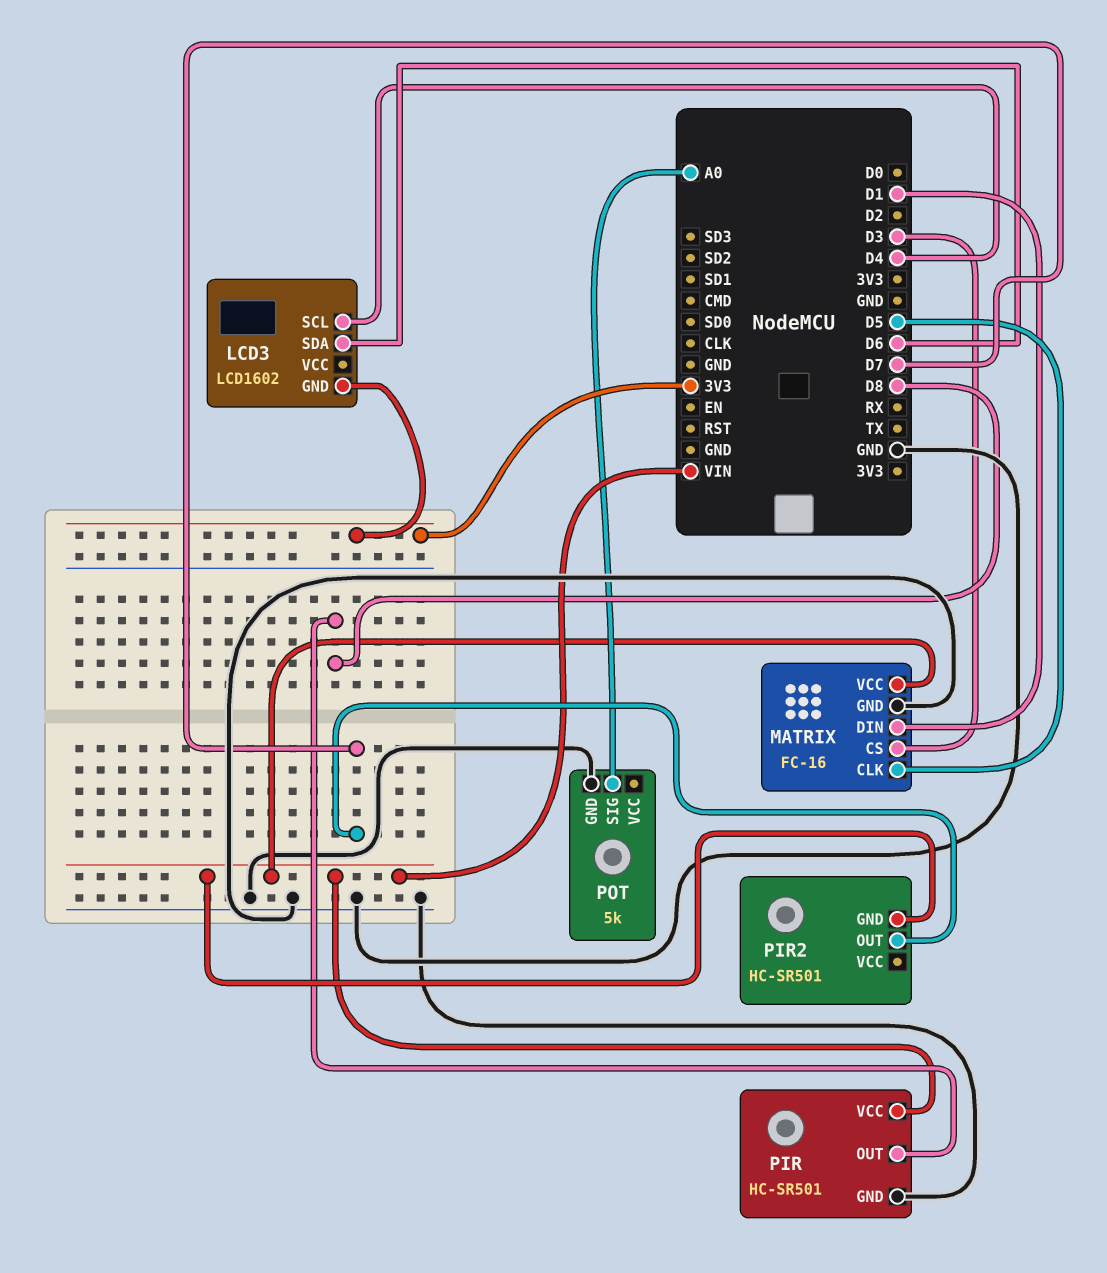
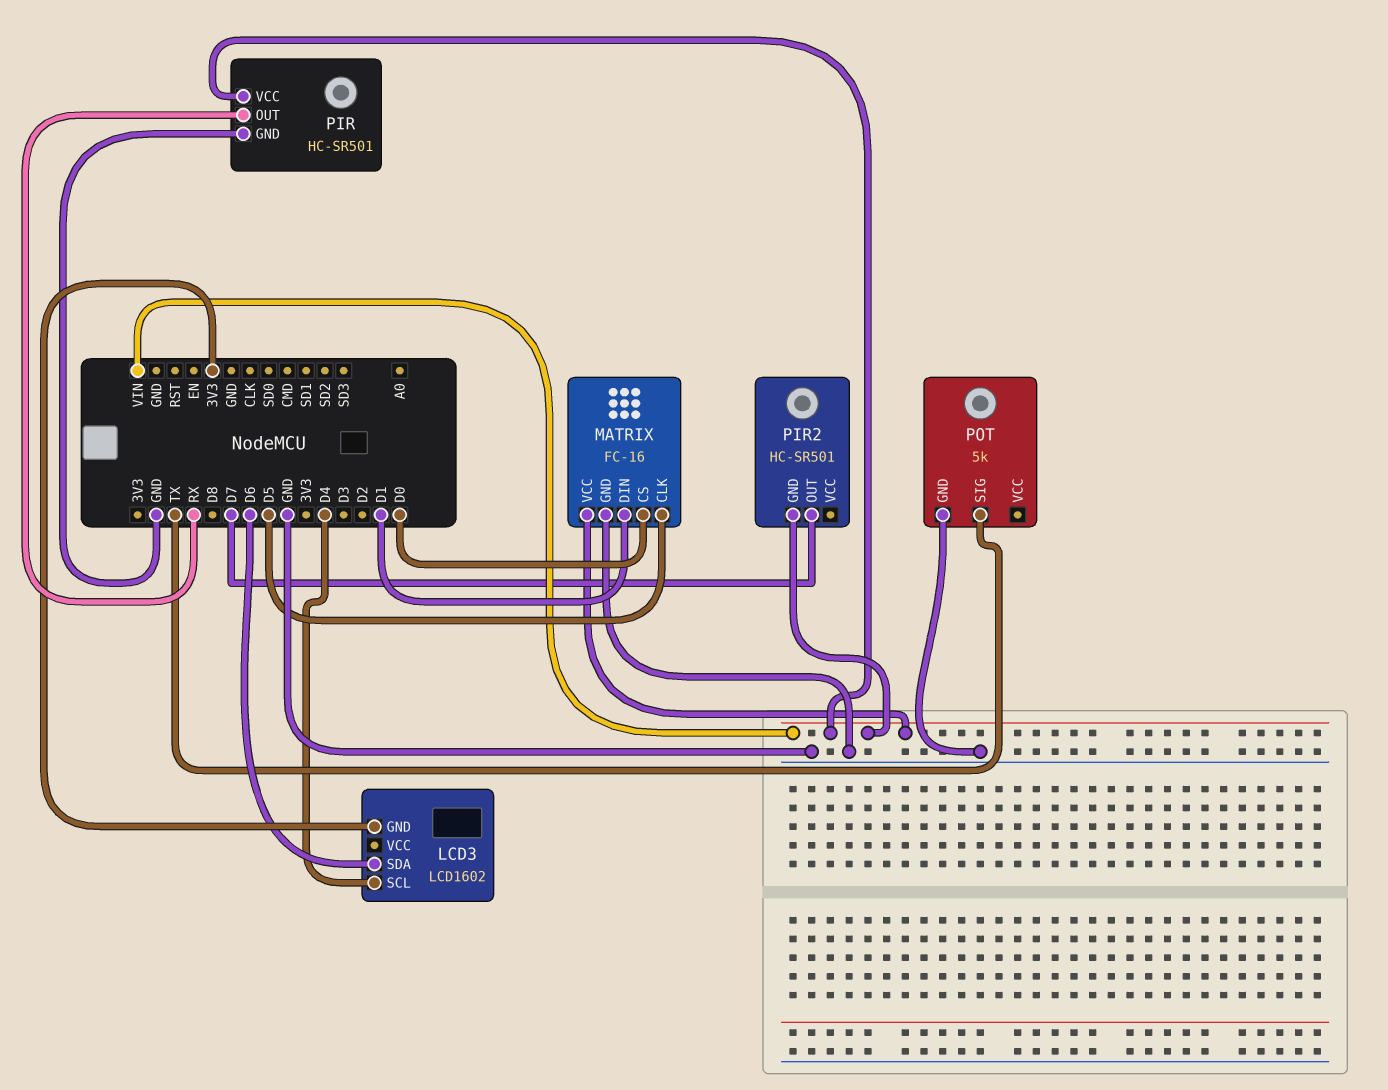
MATRIX pin CS: D3 -> D0
PIR pin OUT: D8 -> RX
POT pin SIG: A0 -> TX

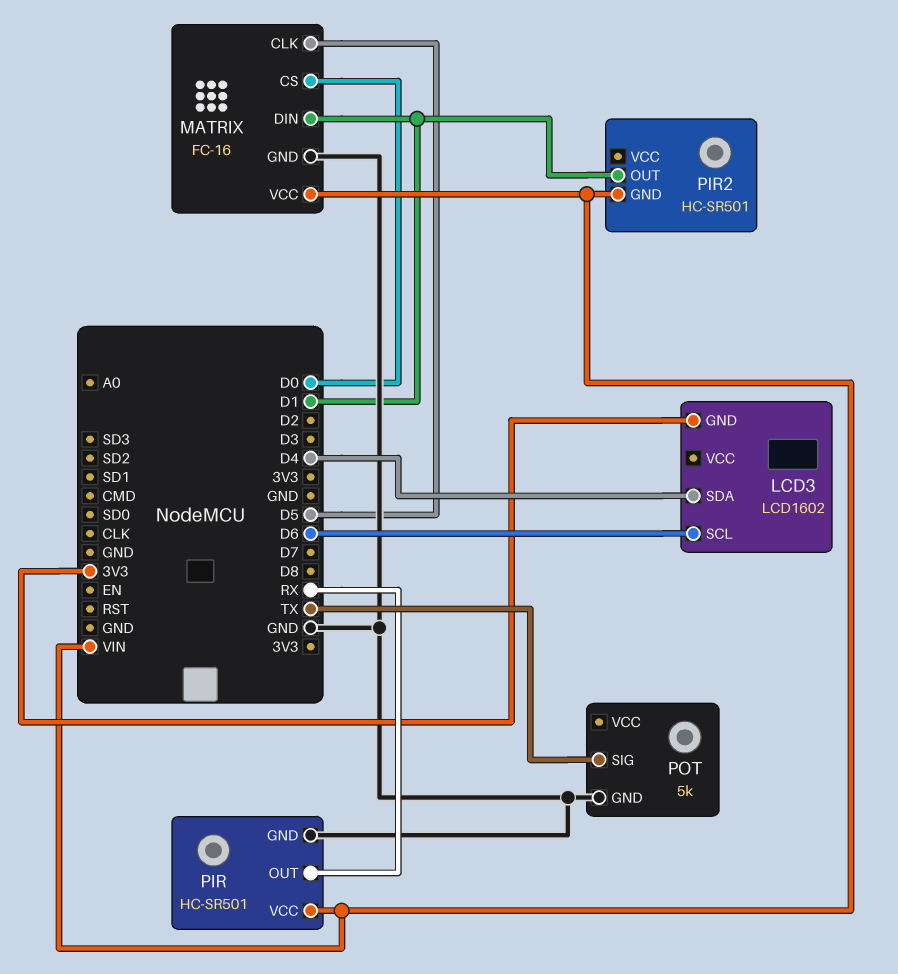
LCD3 pin SCL: D4 -> D6
LCD3 pin SDA: D6 -> D4
PIR2 pin OUT: D7 -> D1

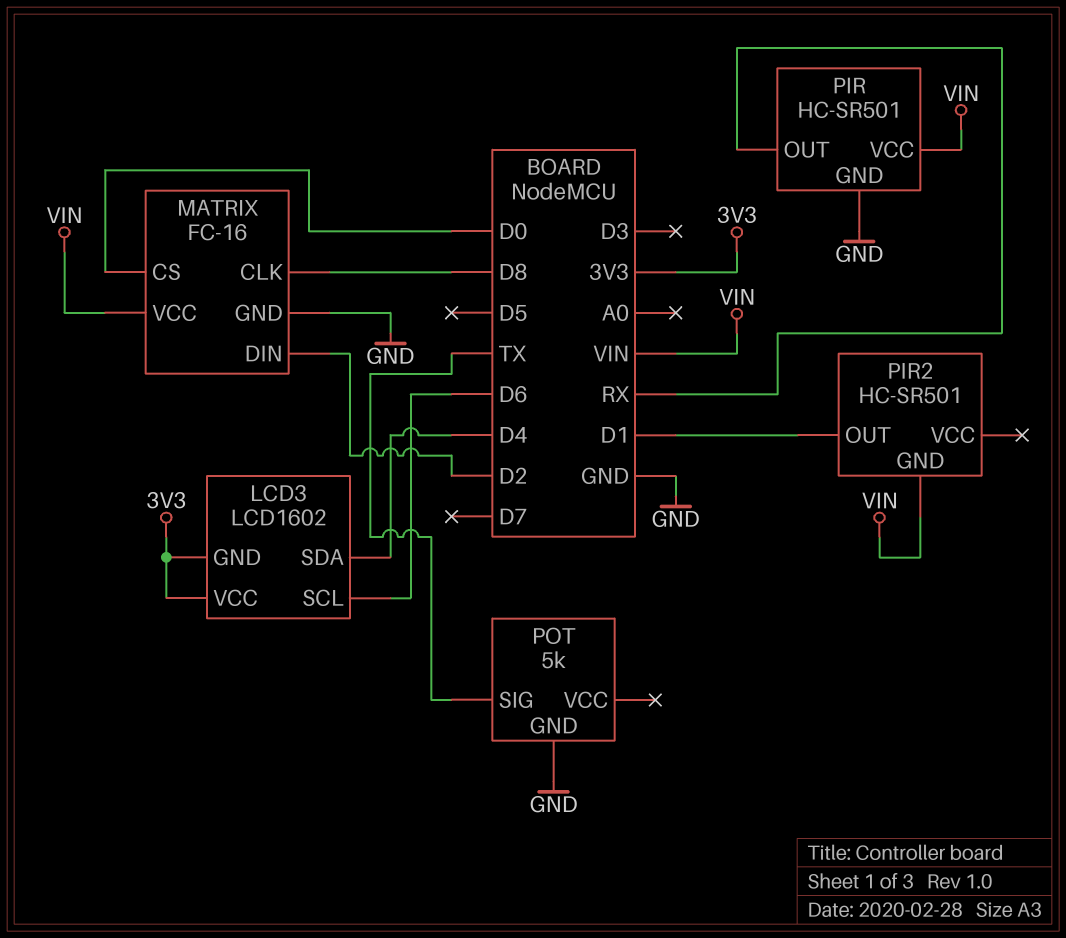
LCD3 pin VCC: none -> 3V3
MATRIX pin CLK: D5 -> D8
MATRIX pin DIN: D1 -> D2

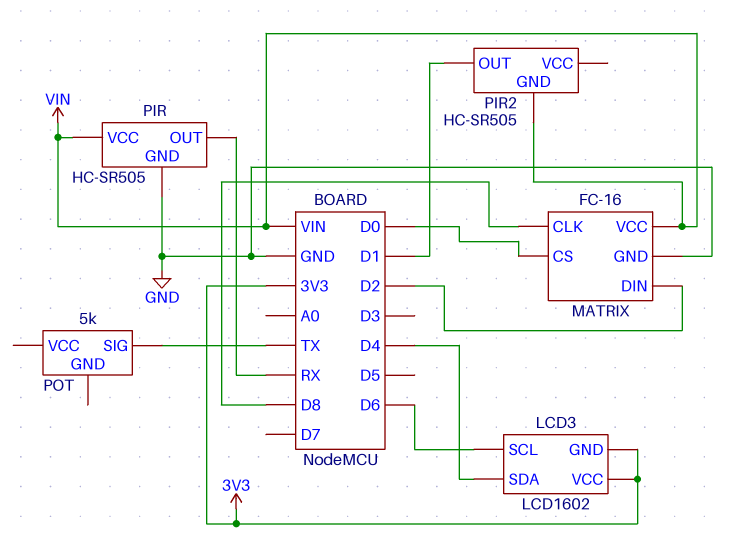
PIR: HC-SR501 -> HC-SR505
PIR2: HC-SR501 -> HC-SR505
POT pin GND: GND -> none

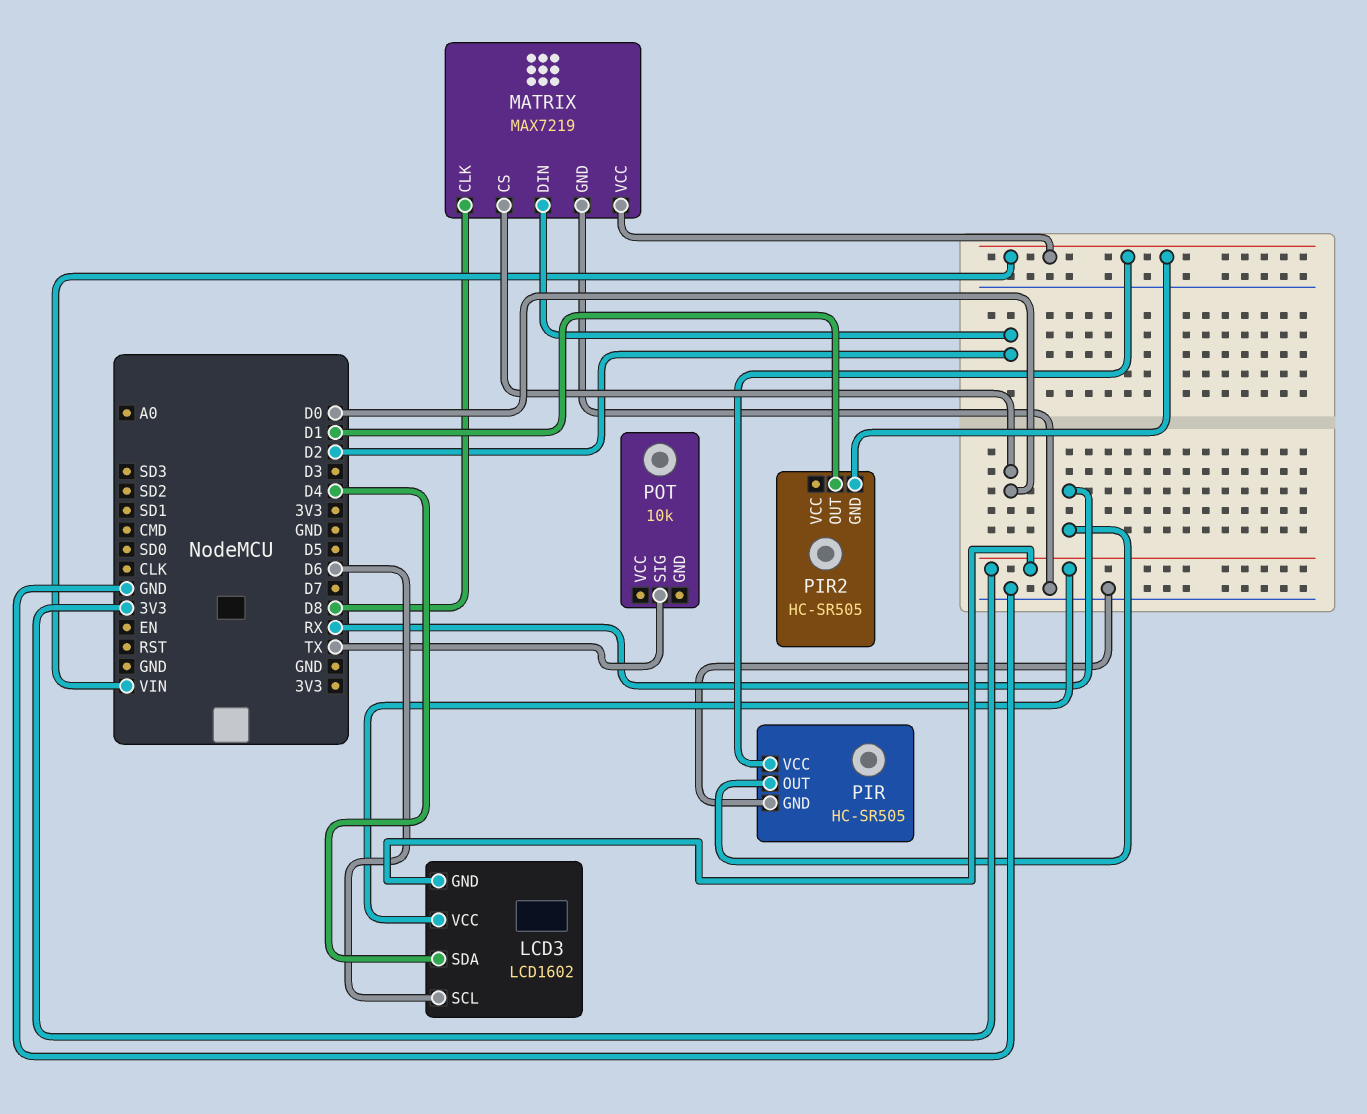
MATRIX: FC-16 -> MAX7219
POT: 5k -> 10k

